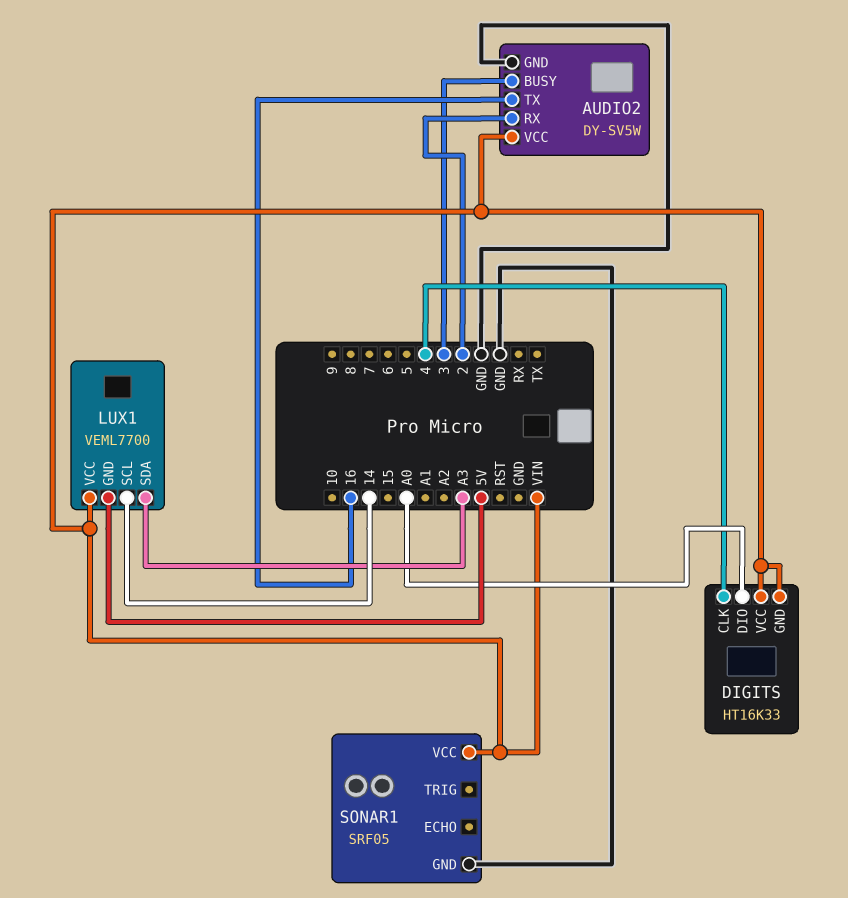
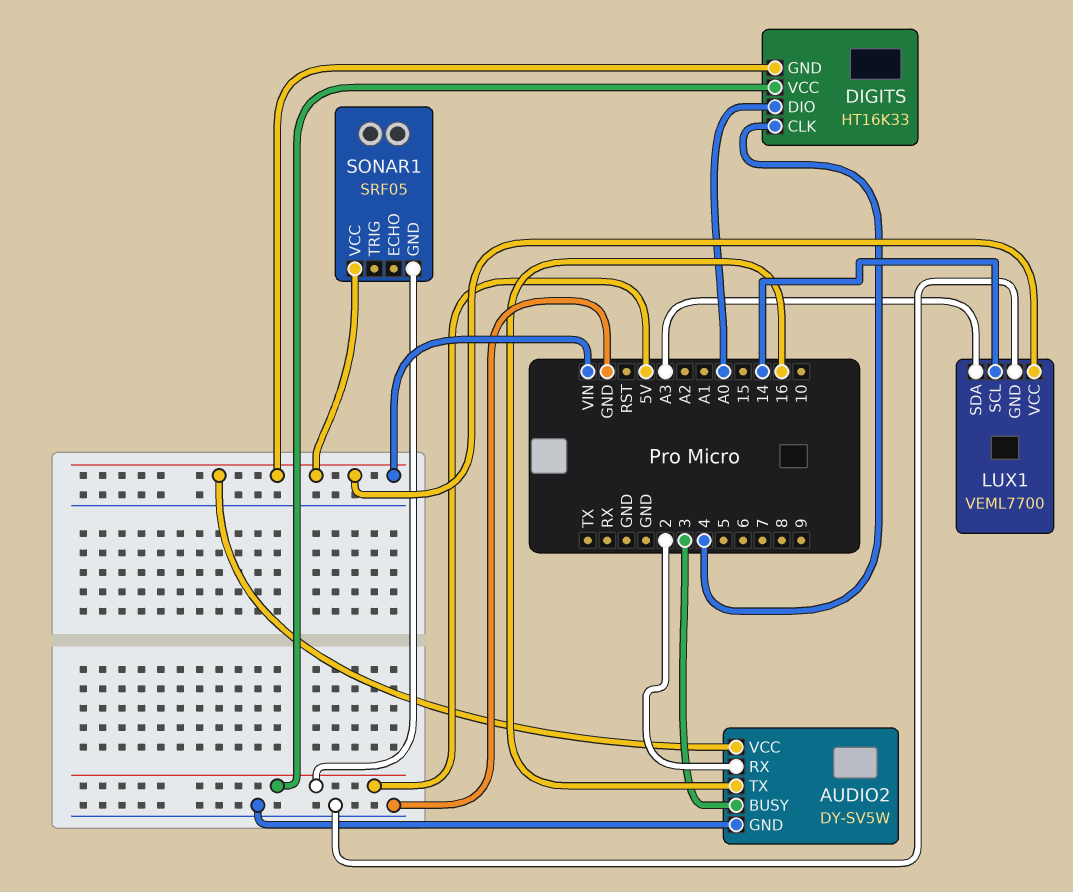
DIGITS pin VCC: VIN -> 5V
LUX1 pin GND: 5V -> GND
SONAR1 pin GND: GND -> 5V

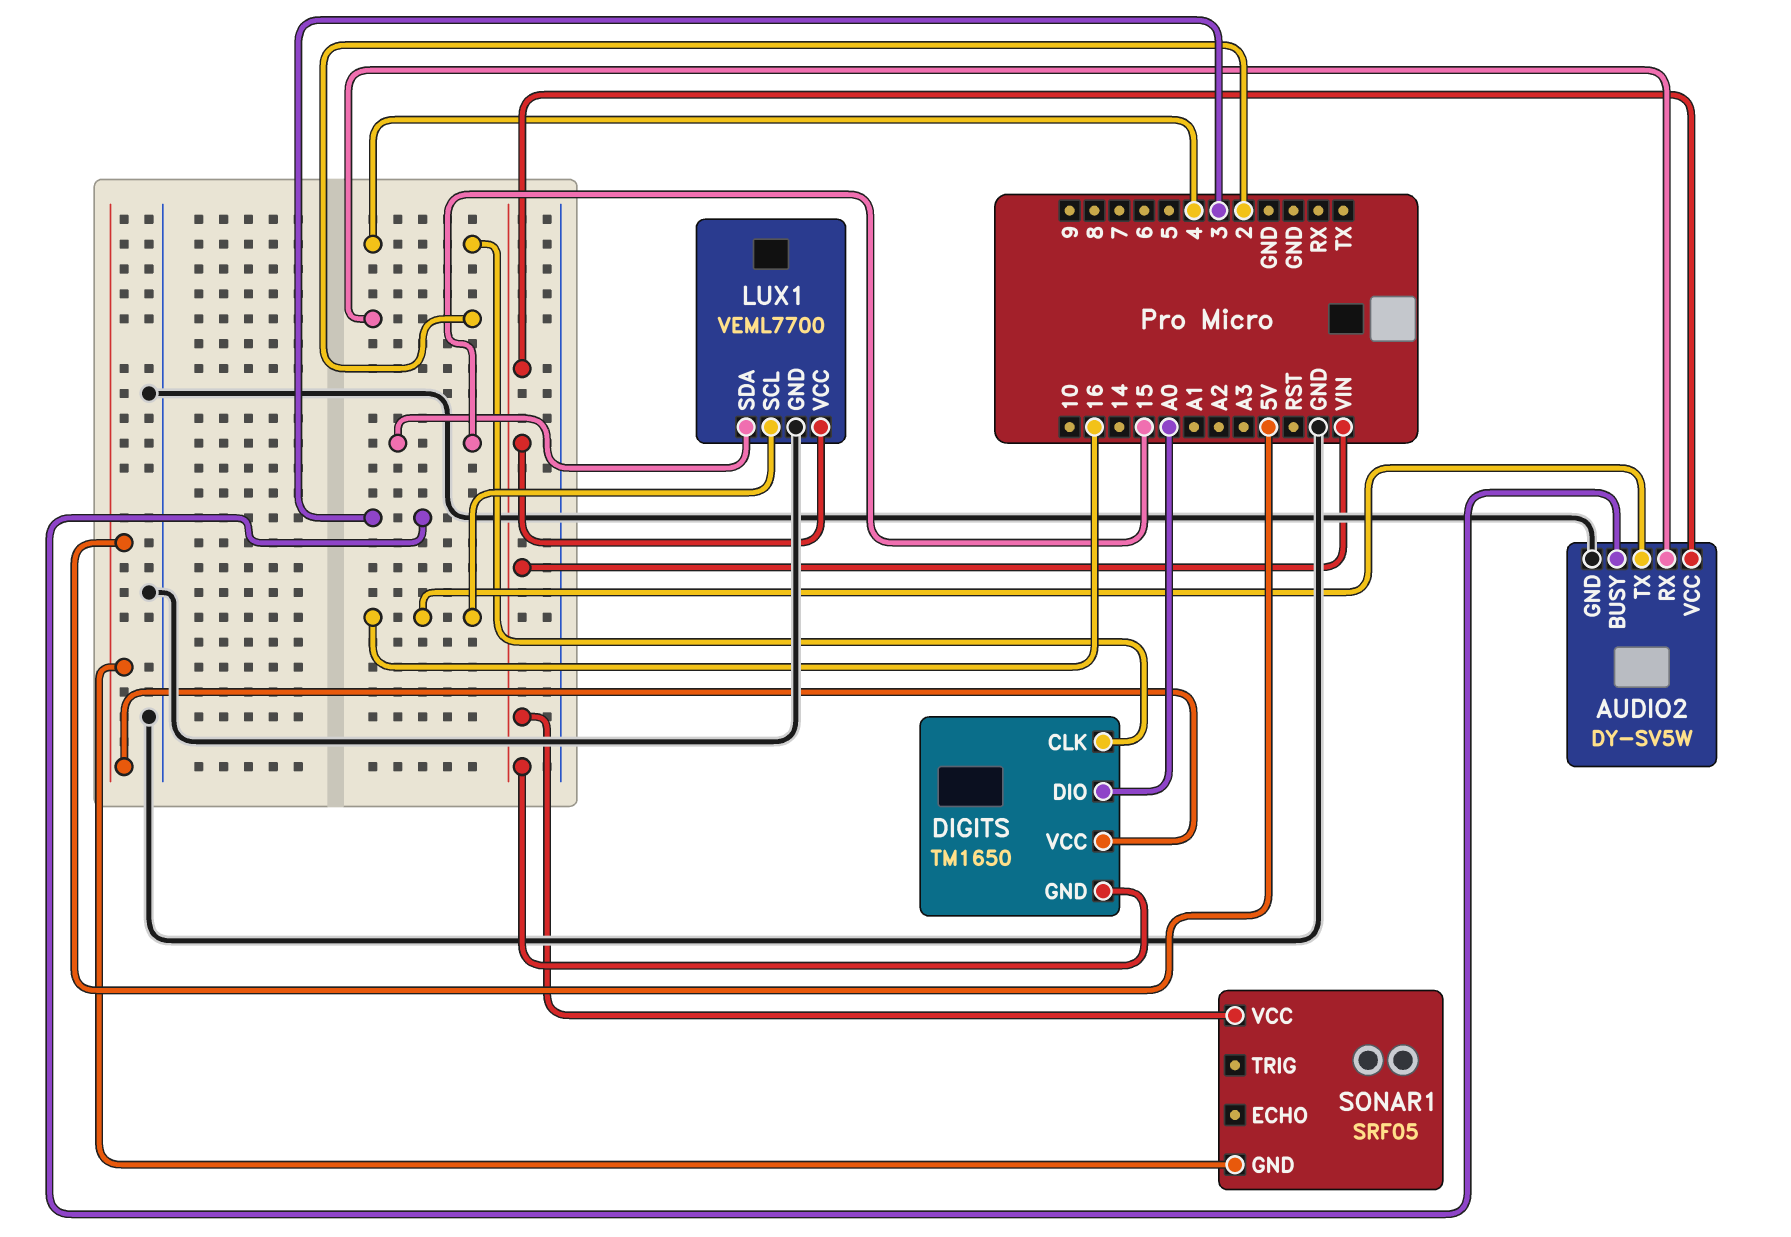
DIGITS: HT16K33 -> TM1650
LUX1 pin SCL: 14 -> 16
LUX1 pin SDA: A3 -> 15

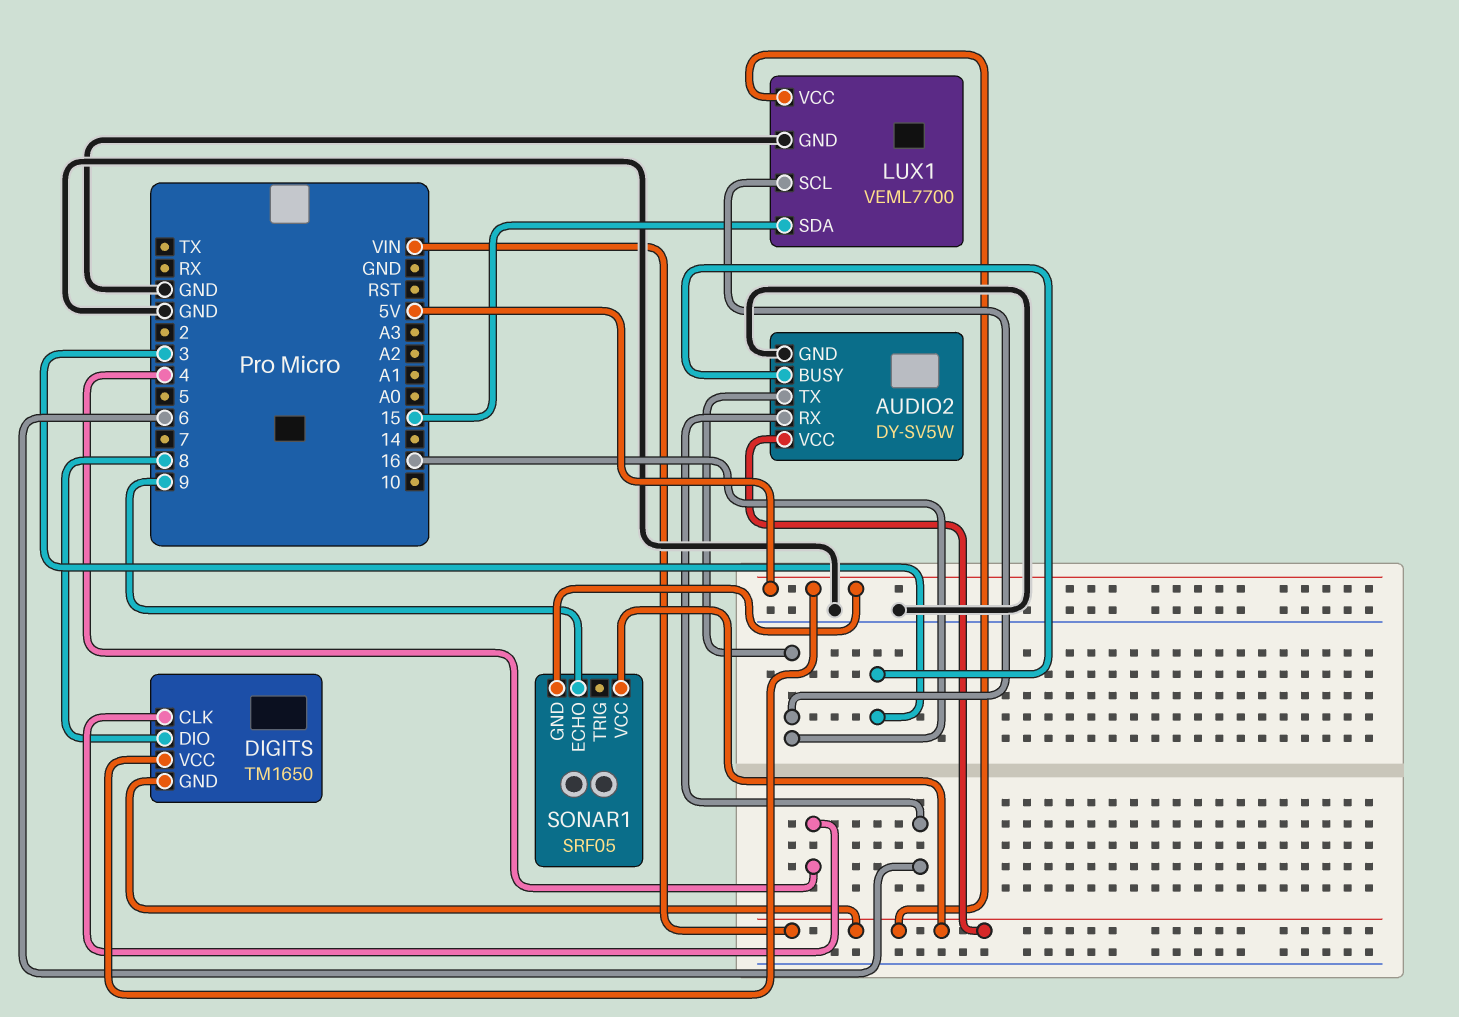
AUDIO2 pin RX: 2 -> 6
DIGITS pin DIO: A0 -> 8
SONAR1 pin ECHO: none -> 9

